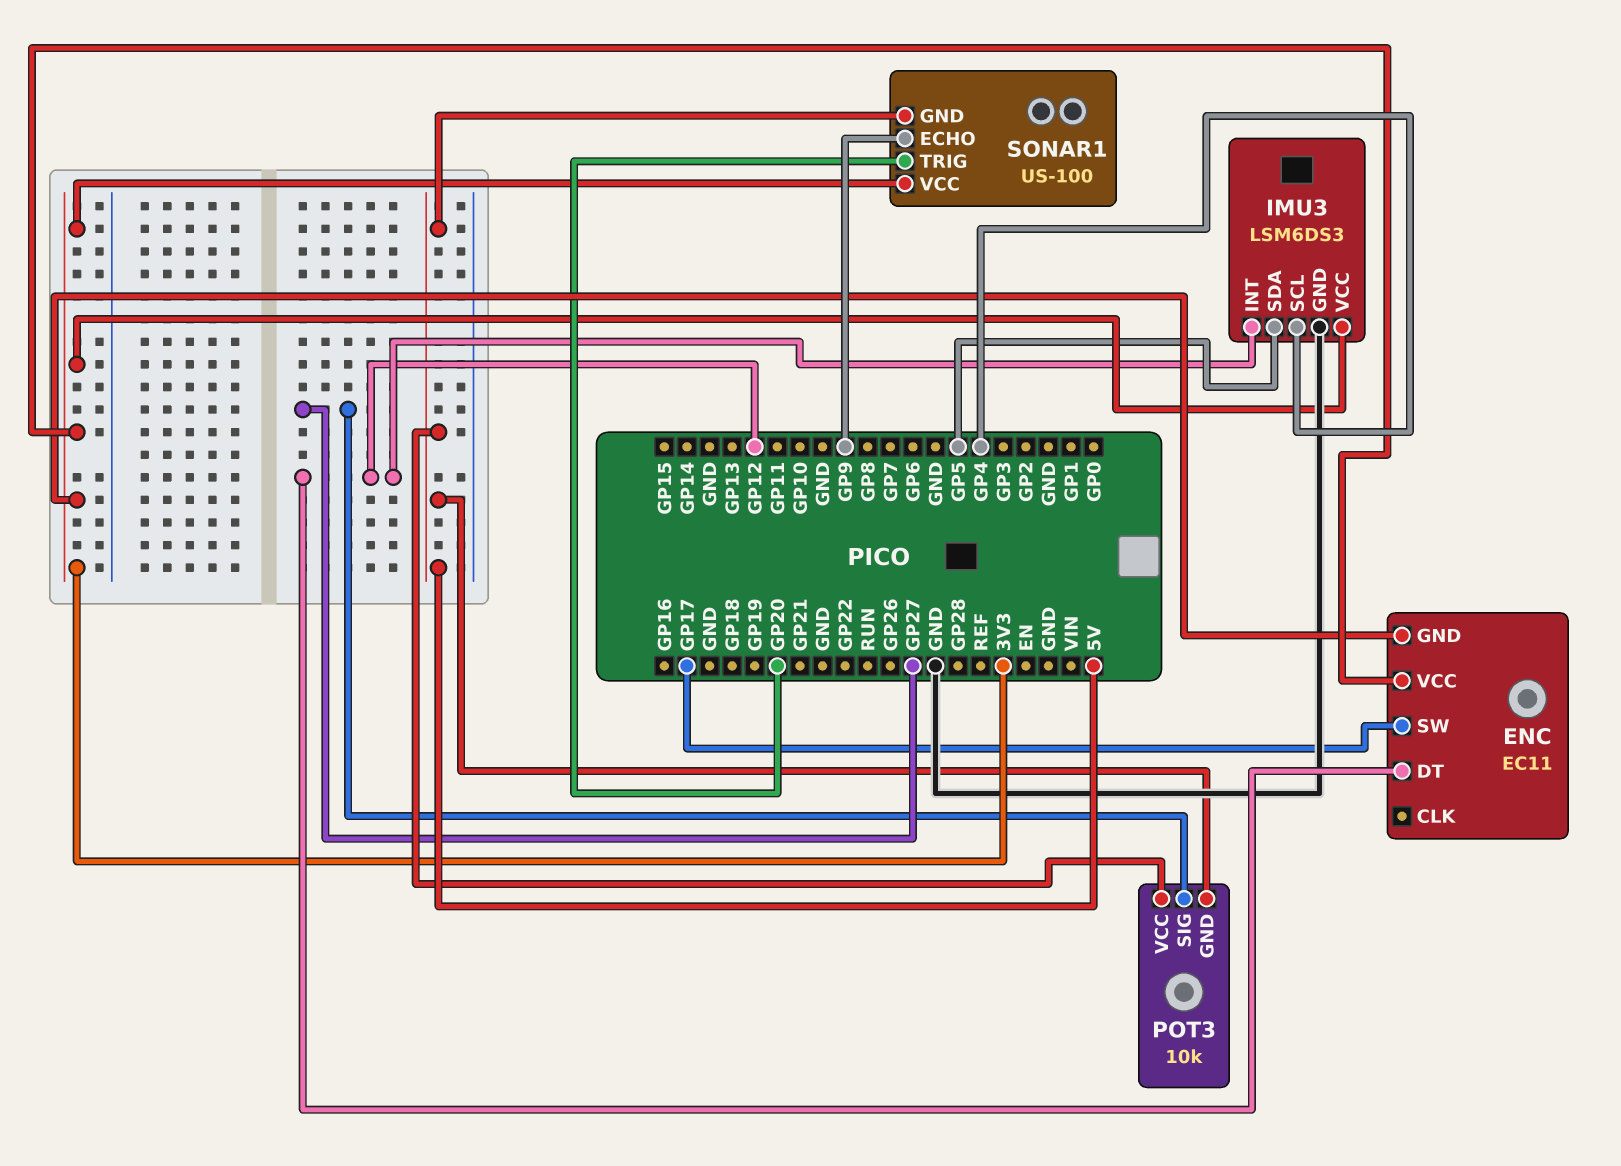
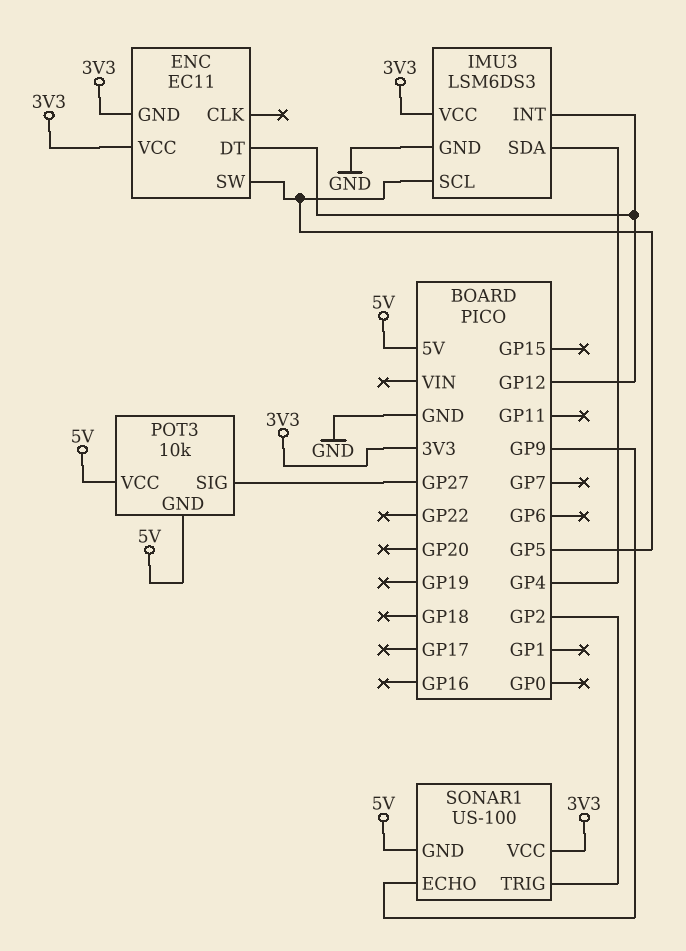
ENC pin SW: GP17 -> GP5
IMU3 pin SCL: GP4 -> GP5
IMU3 pin SDA: GP5 -> GP4
SONAR1 pin TRIG: GP20 -> GP2

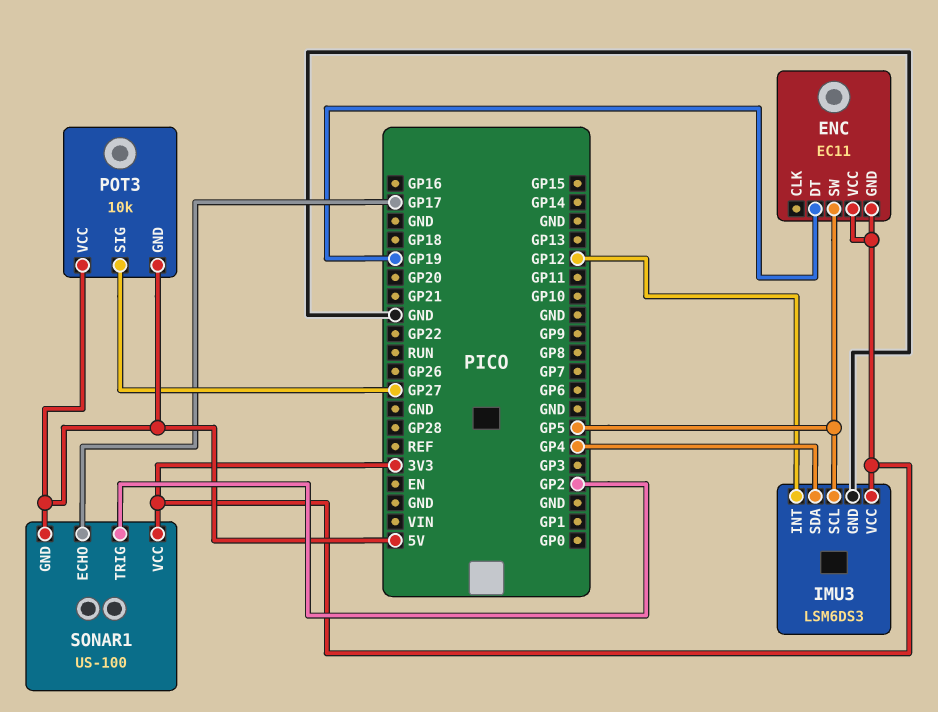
ENC pin DT: GP12 -> GP19
SONAR1 pin ECHO: GP9 -> GP17

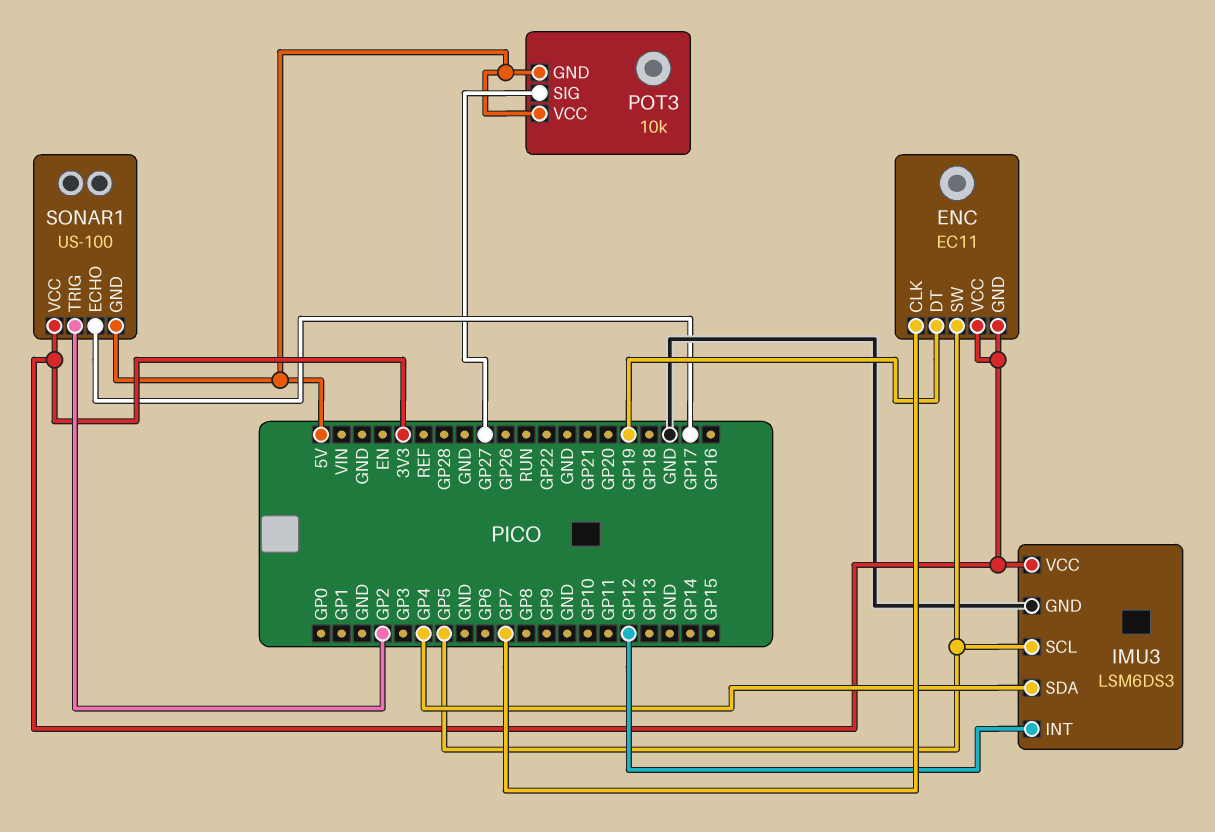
ENC pin CLK: none -> GP7

